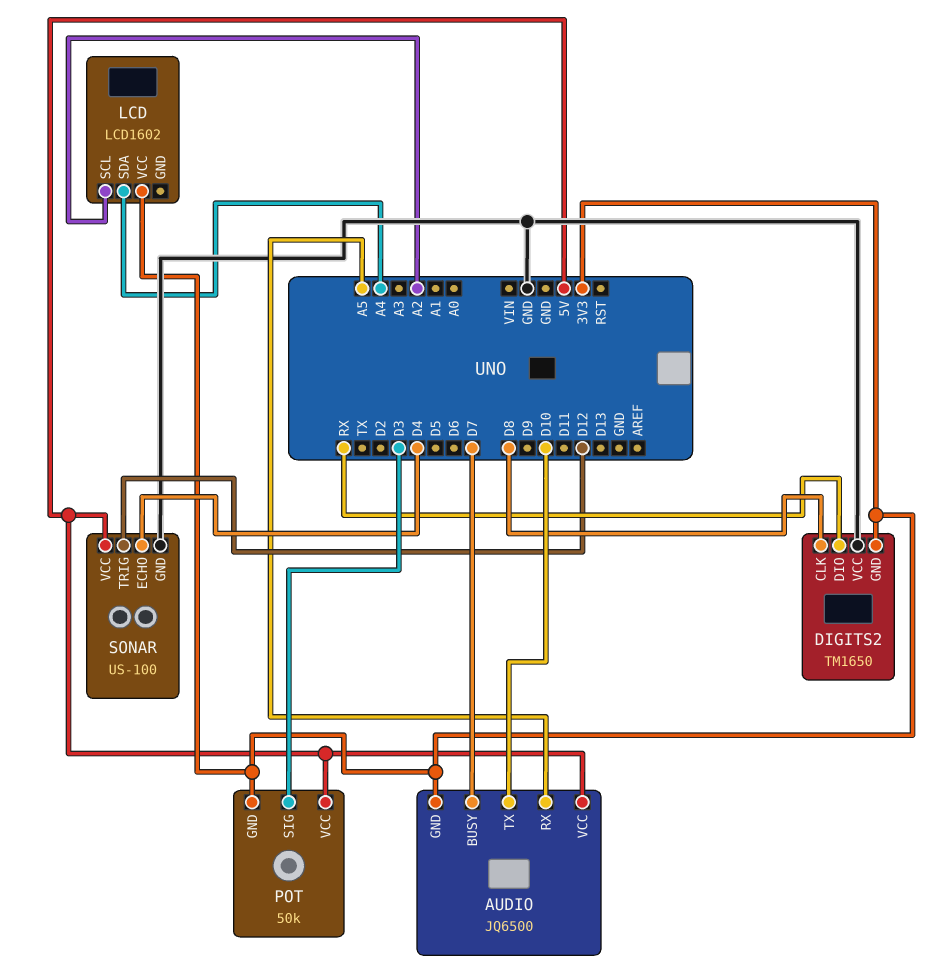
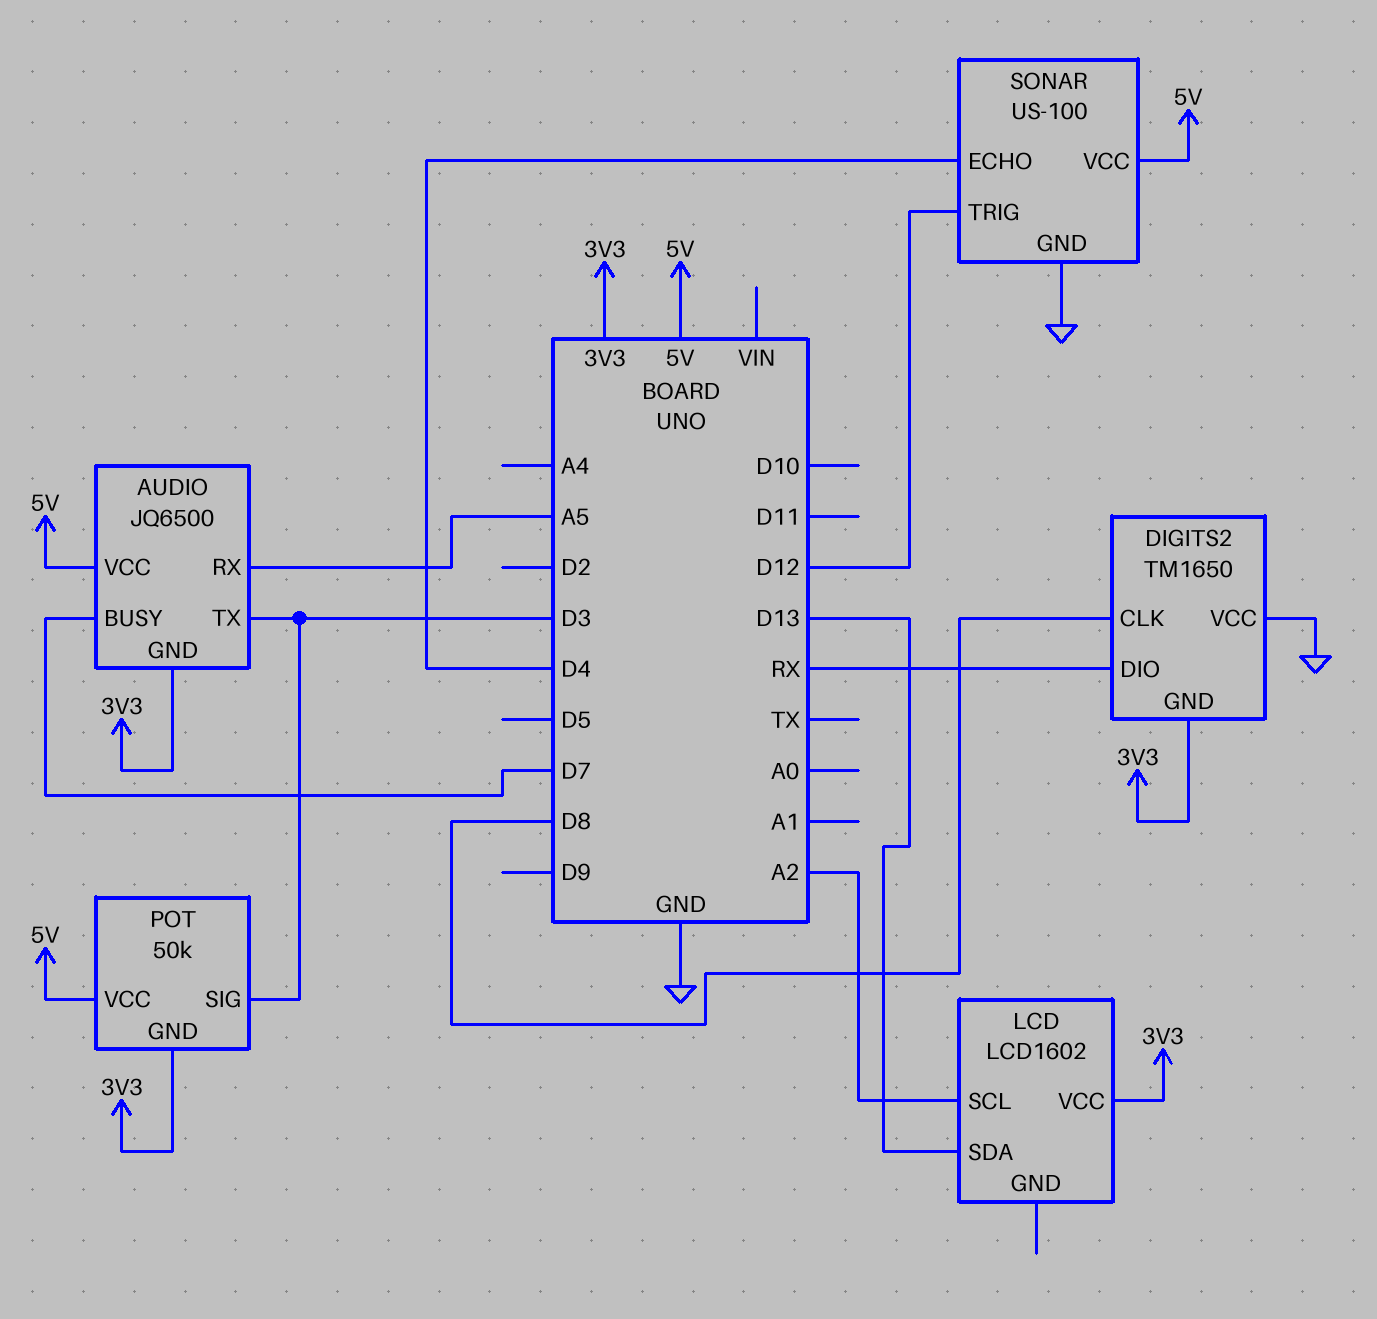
AUDIO pin TX: D10 -> D3
LCD pin SDA: A4 -> D13

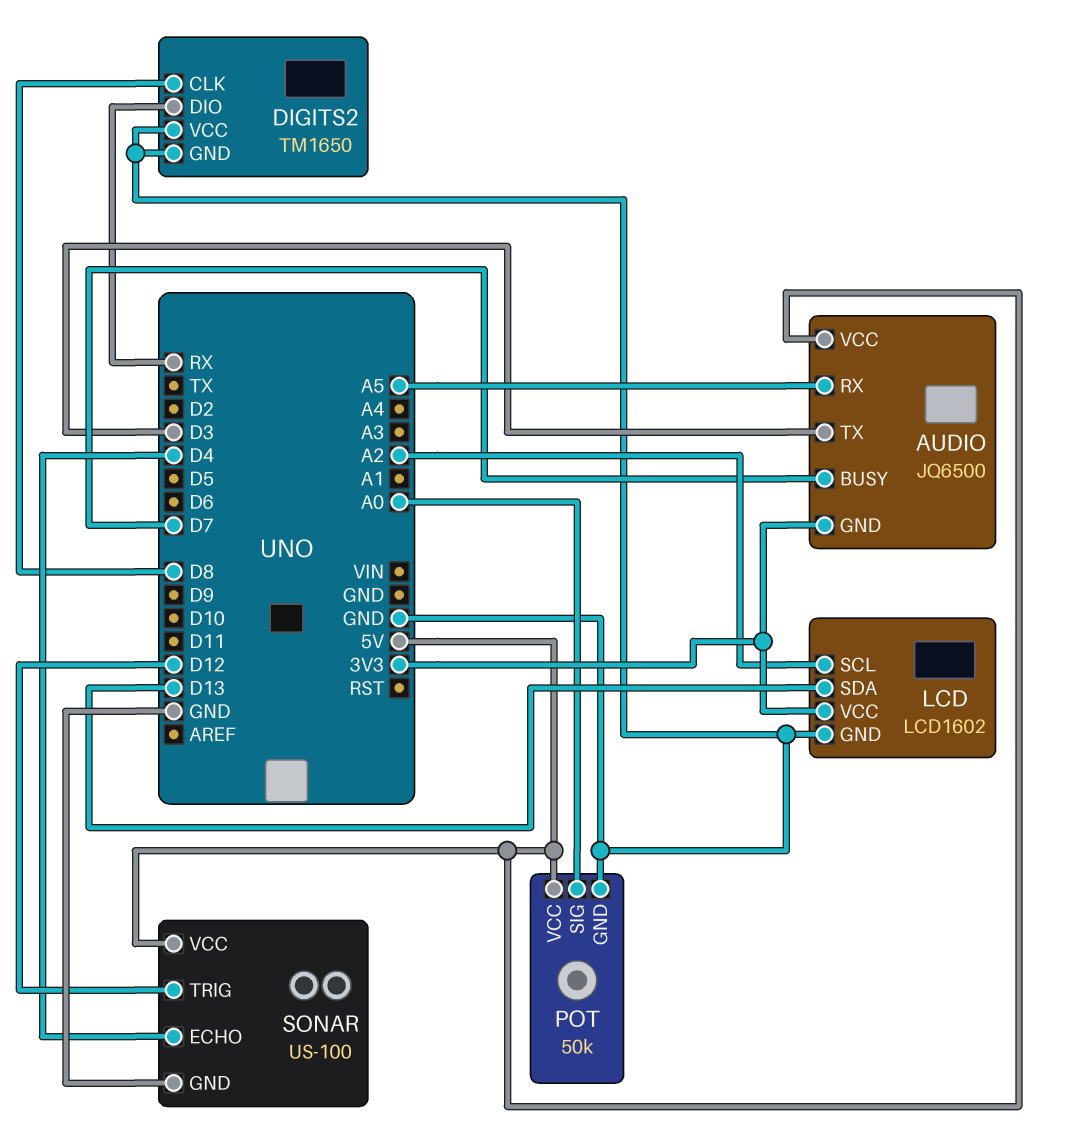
DIGITS2 pin GND: 3V3 -> GND
LCD pin GND: none -> GND
POT pin GND: 3V3 -> GND
POT pin SIG: D3 -> A0

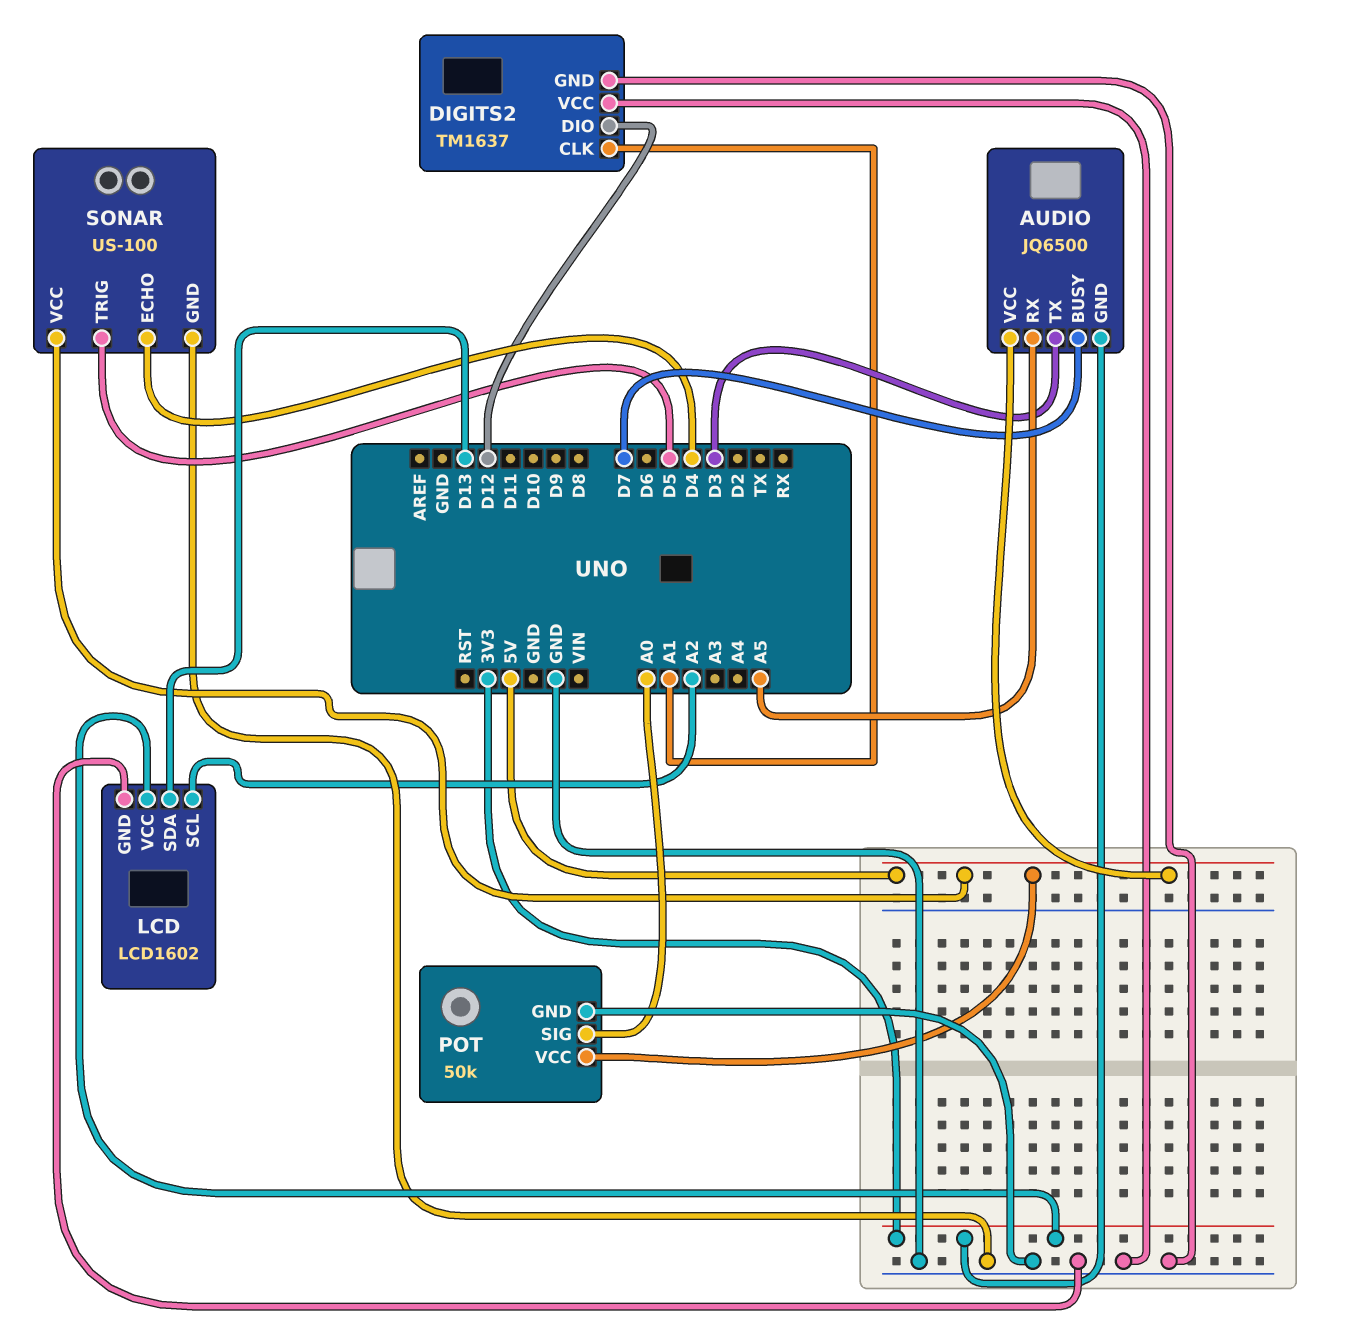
DIGITS2: TM1650 -> TM1637
DIGITS2 pin CLK: D8 -> A1
DIGITS2 pin DIO: RX -> D12
SONAR pin TRIG: D12 -> D5

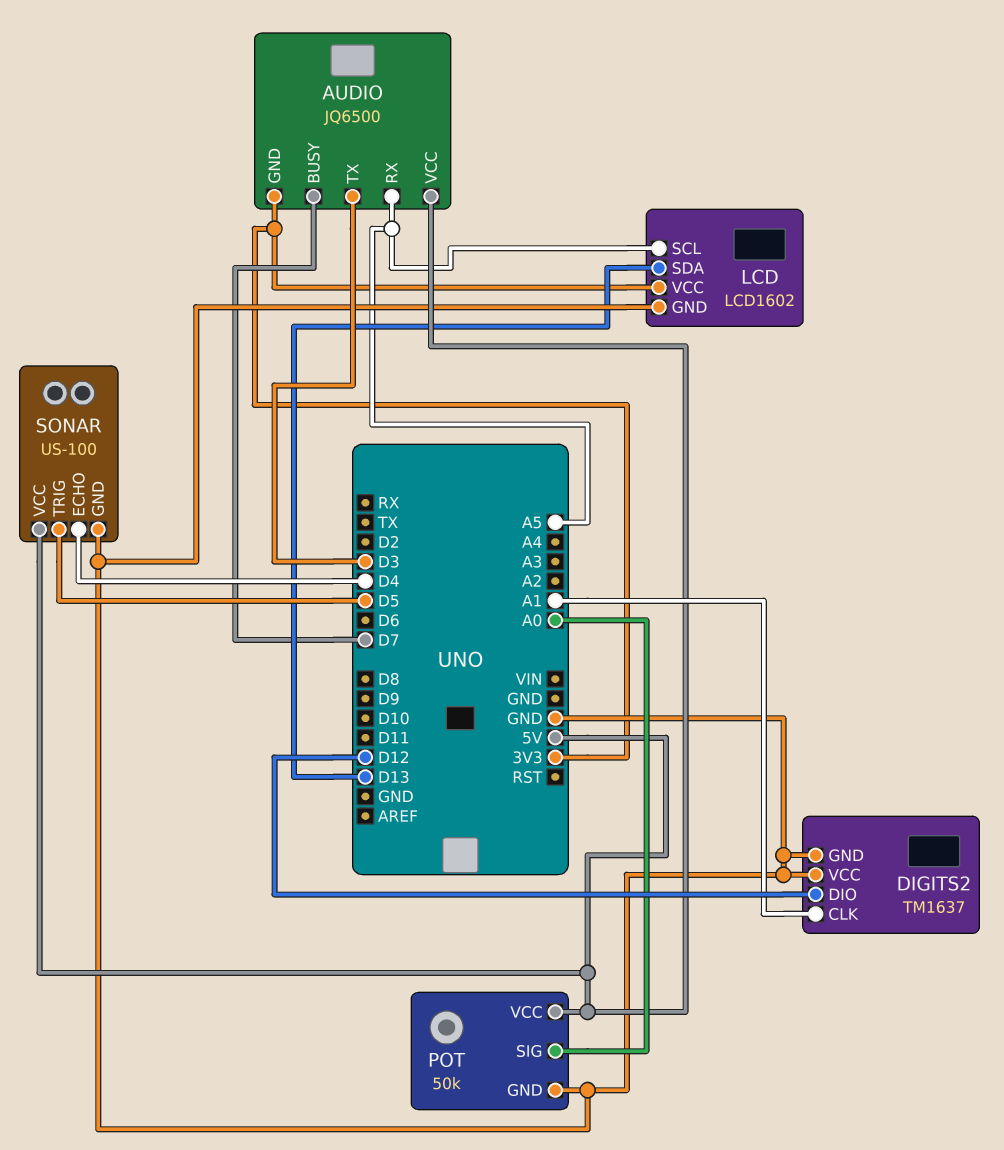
LCD pin SCL: A2 -> A5

